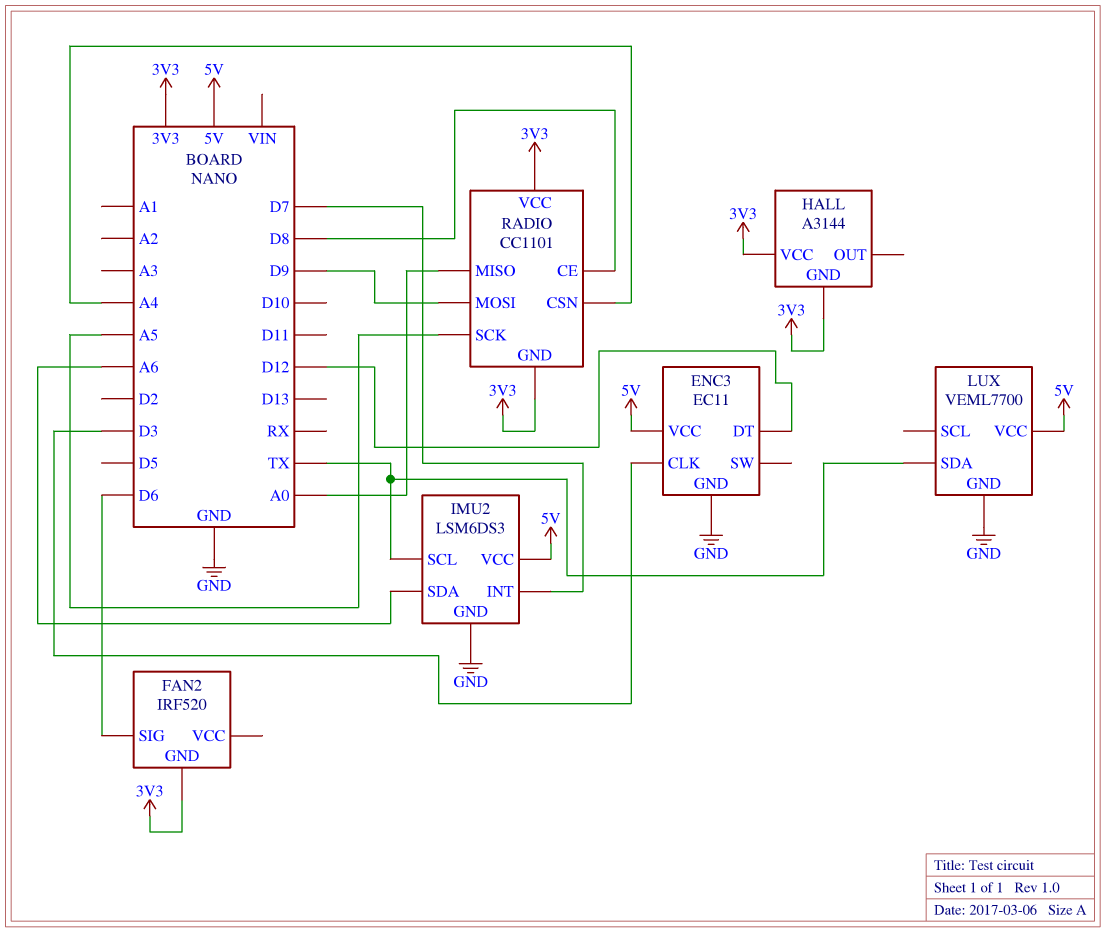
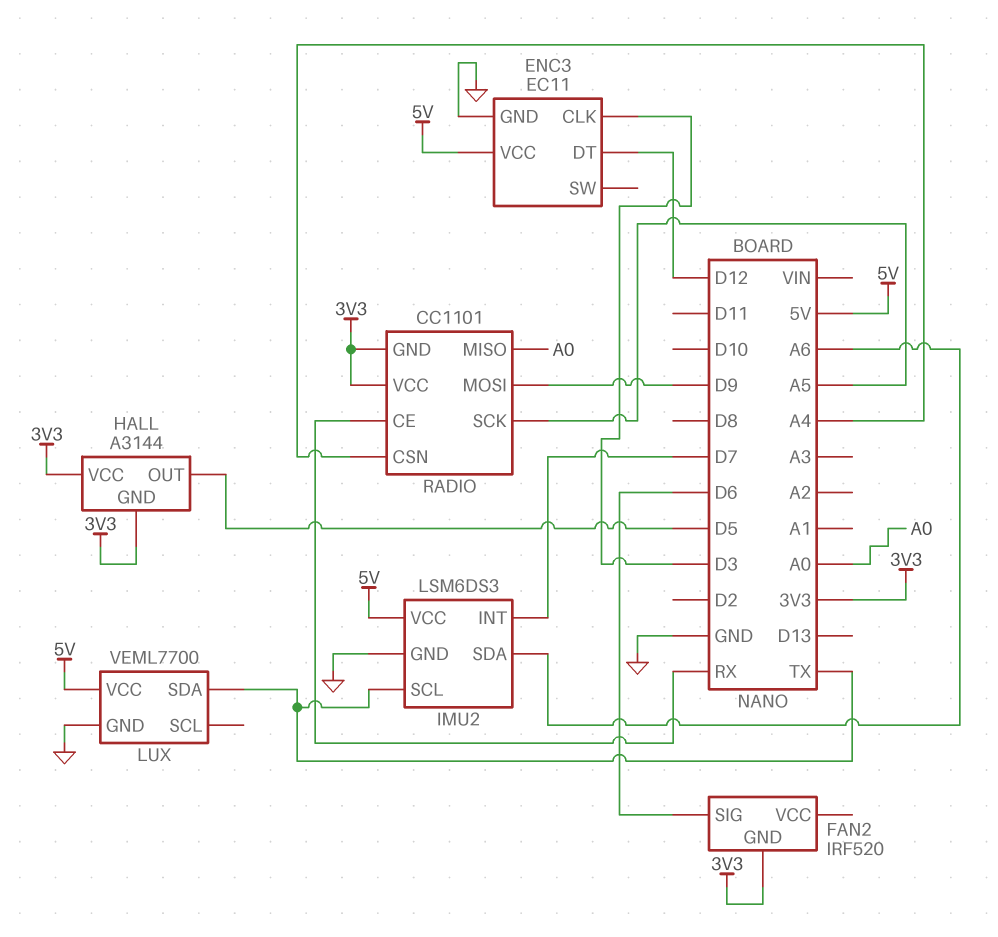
HALL pin OUT: none -> D5
RADIO pin CE: D8 -> RX

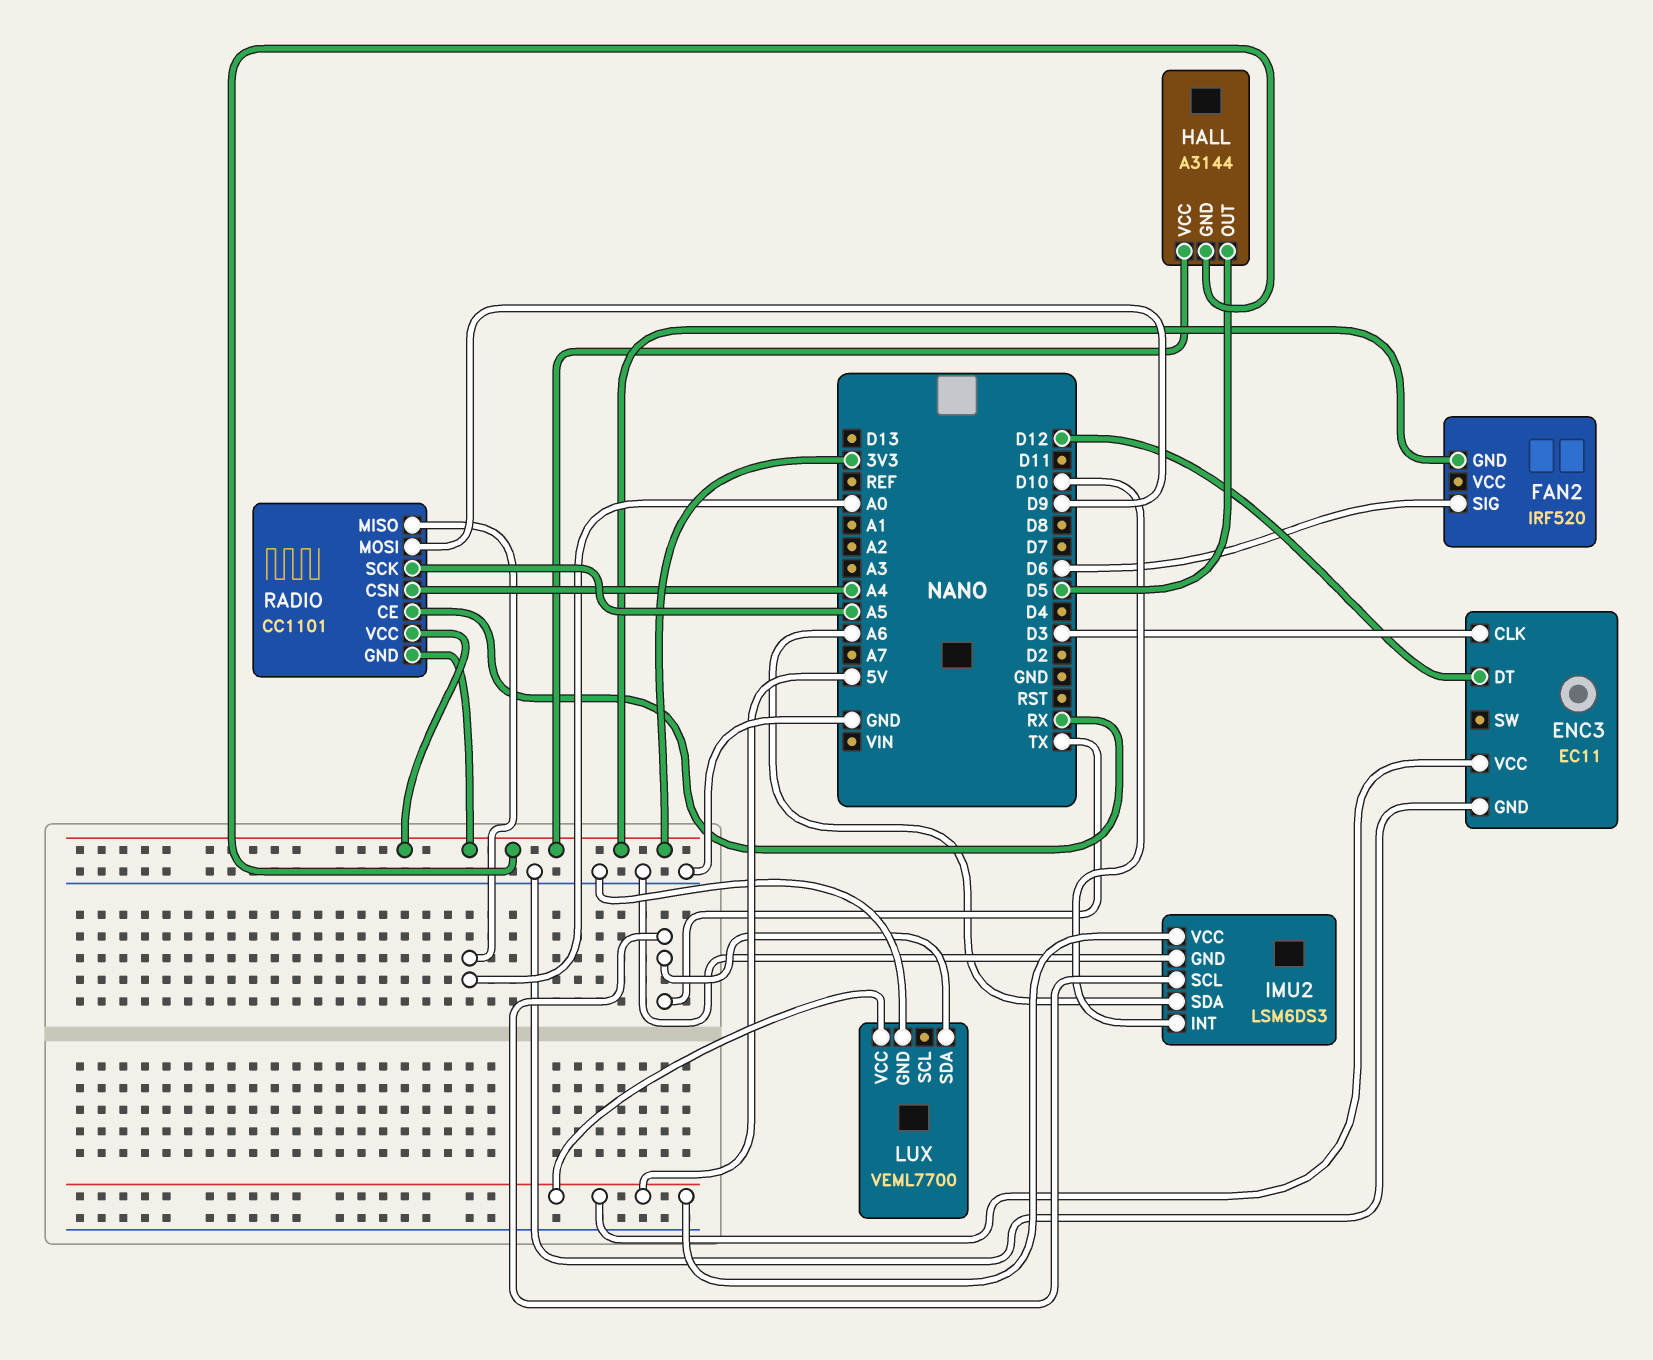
IMU2 pin INT: D7 -> D10

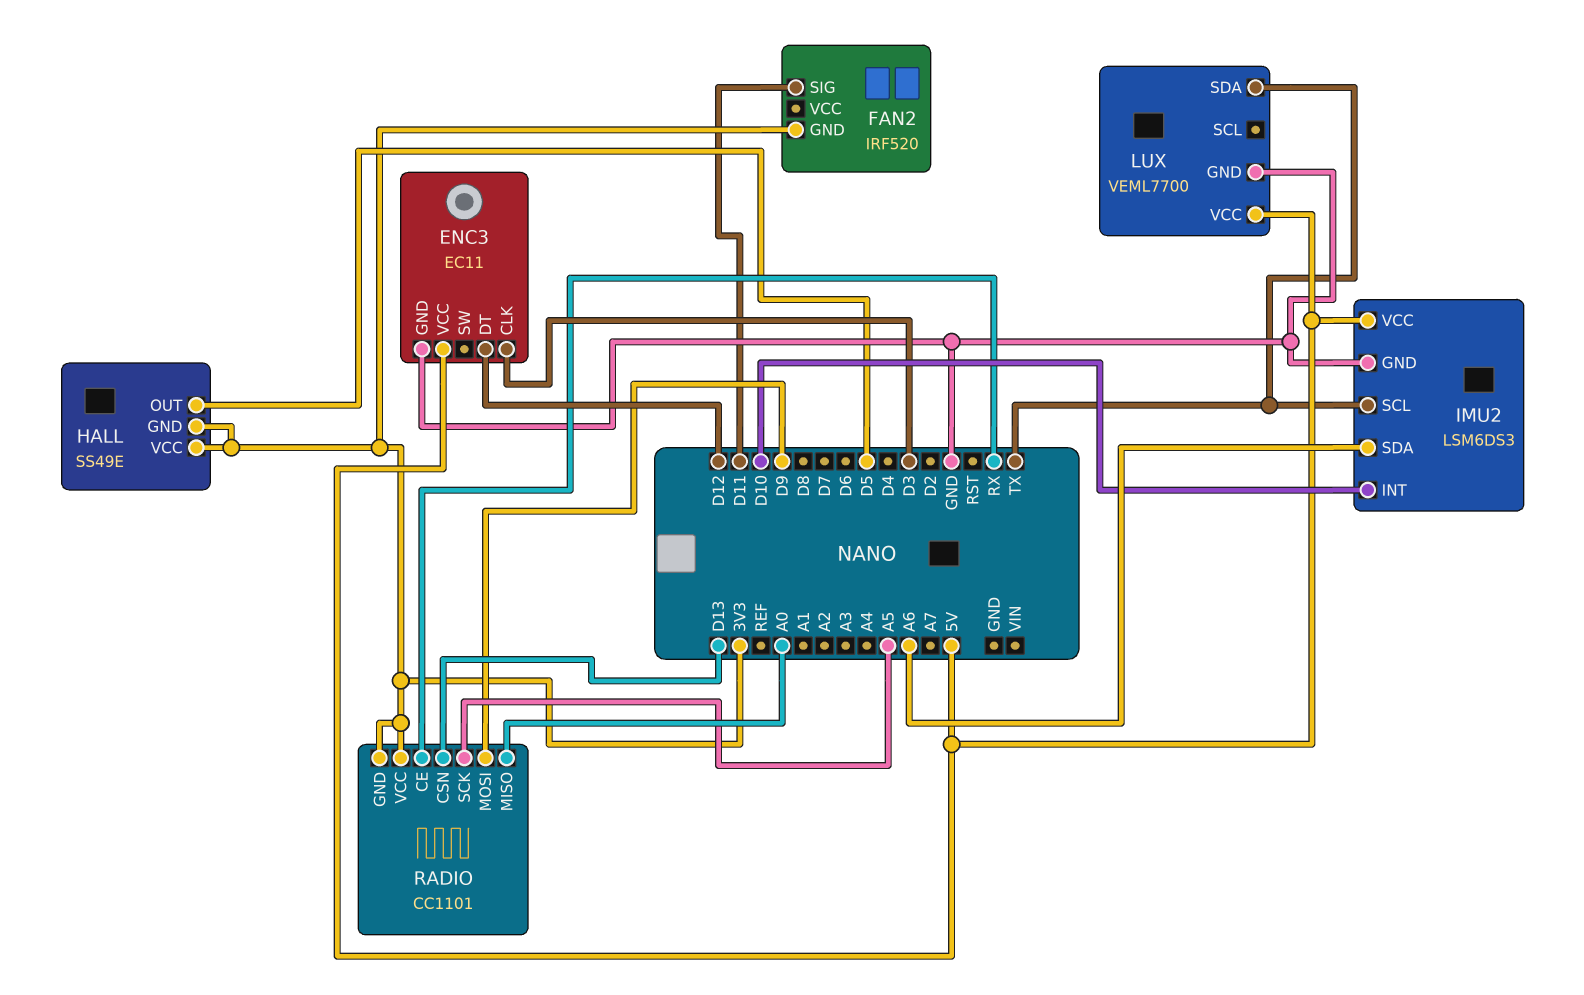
FAN2 pin SIG: D6 -> D11
HALL: A3144 -> SS49E
RADIO pin CSN: A4 -> D13

